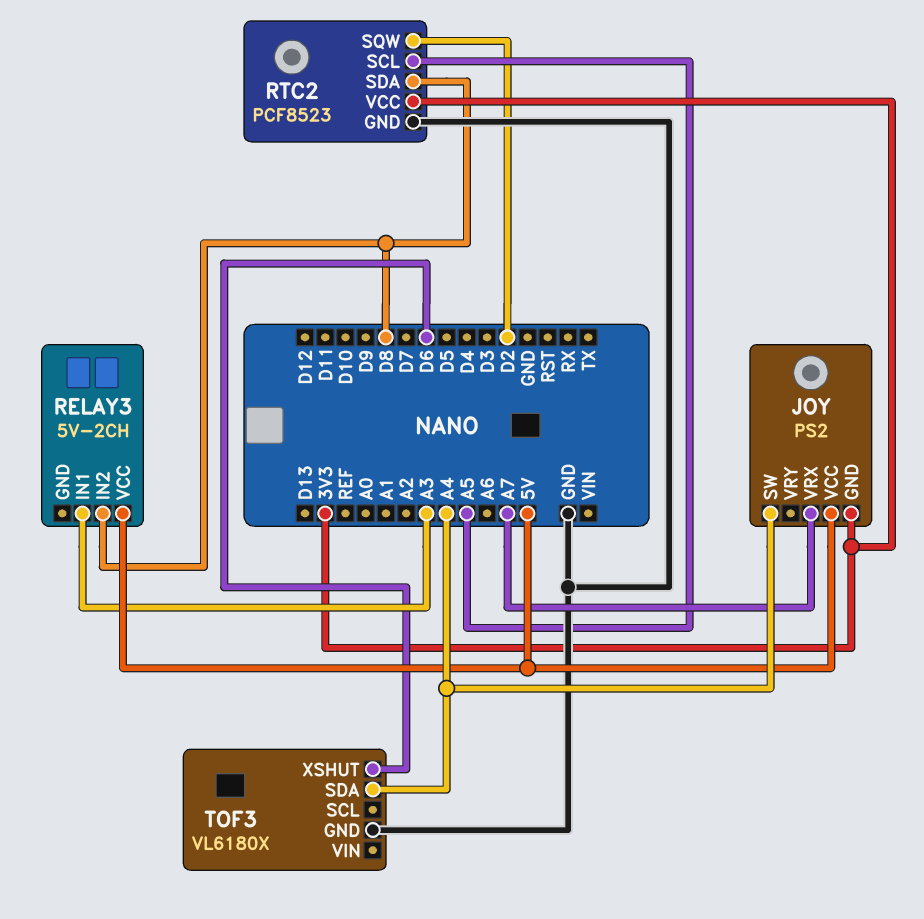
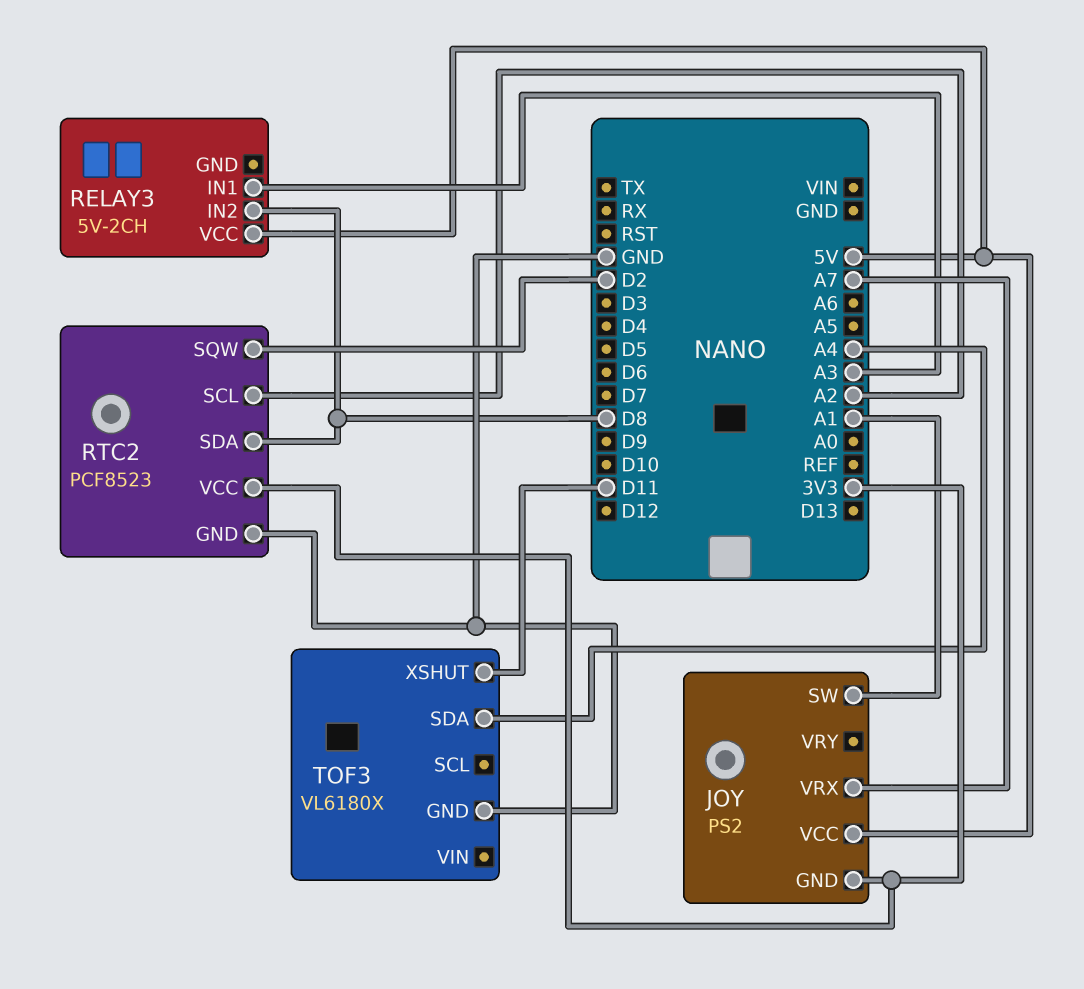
JOY pin SW: A4 -> A1
RTC2 pin SCL: A5 -> A2
TOF3 pin XSHUT: D6 -> D11

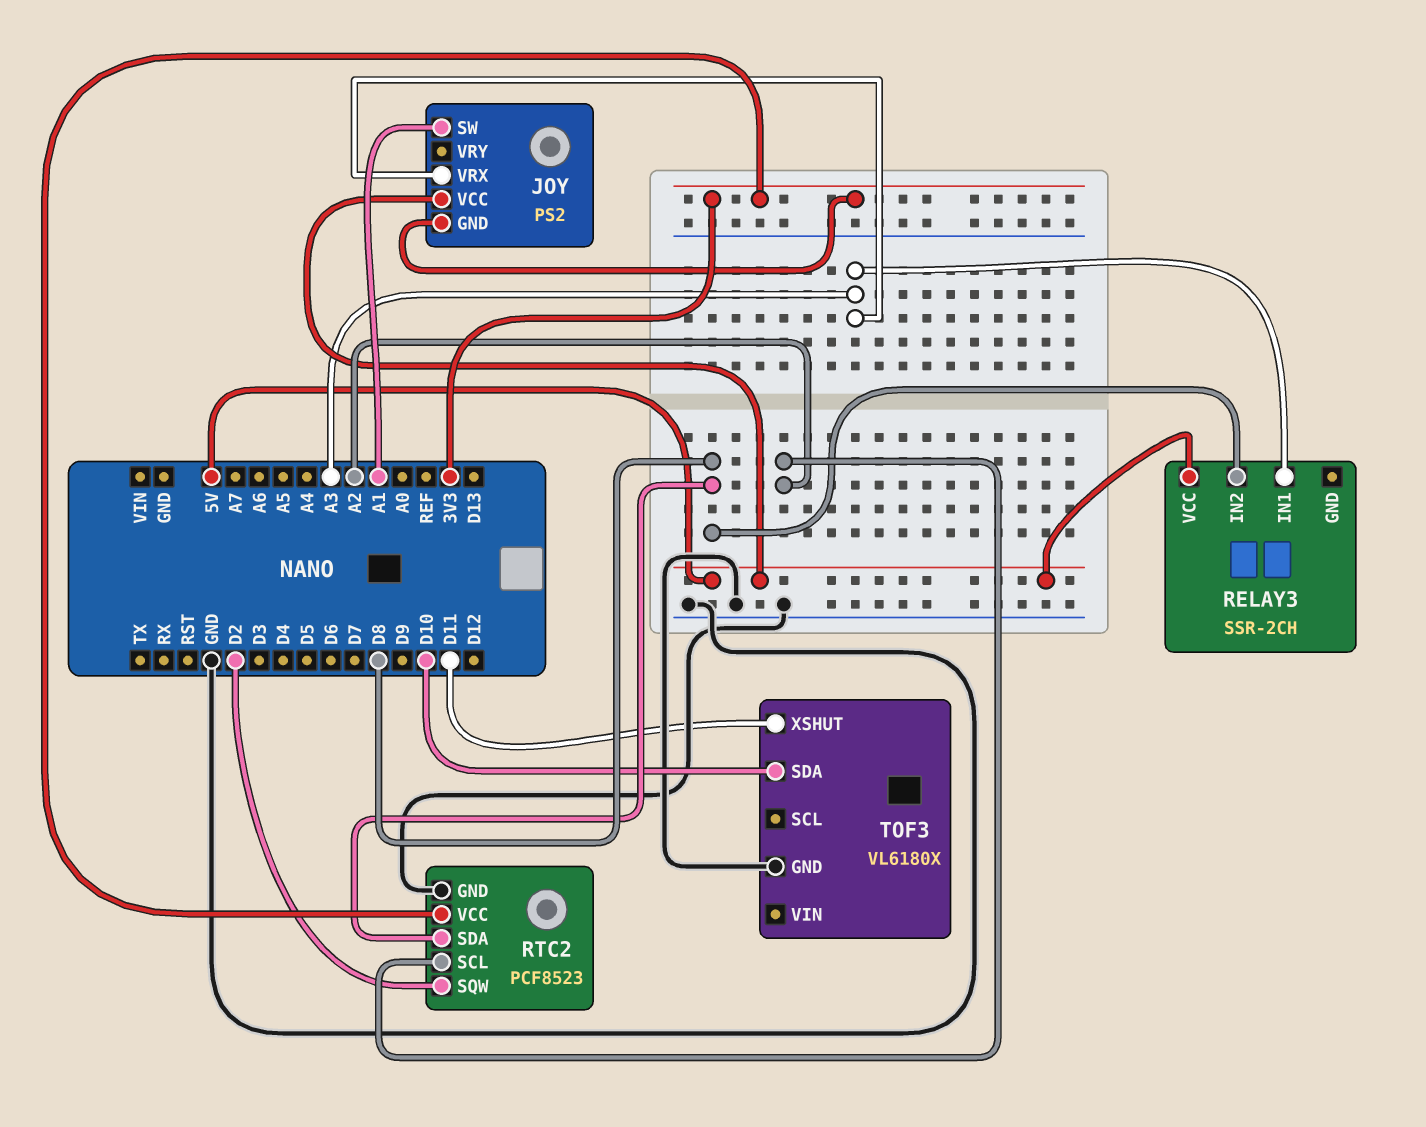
JOY pin VRX: A7 -> A3
RELAY3: 5V-2CH -> SSR-2CH
TOF3 pin SDA: A4 -> D10

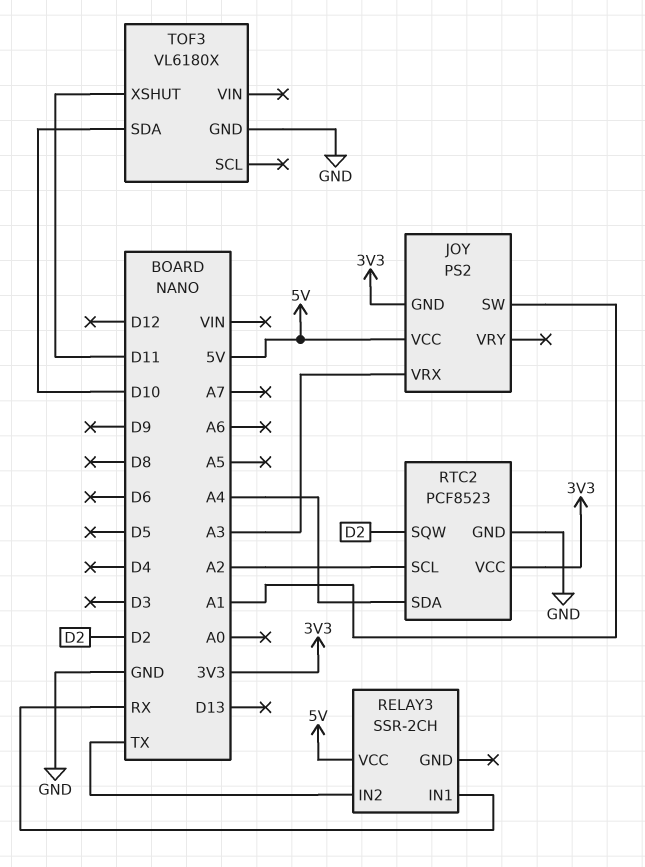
RELAY3 pin IN1: A3 -> RX
RELAY3 pin IN2: D8 -> TX
RTC2 pin SDA: D8 -> A4

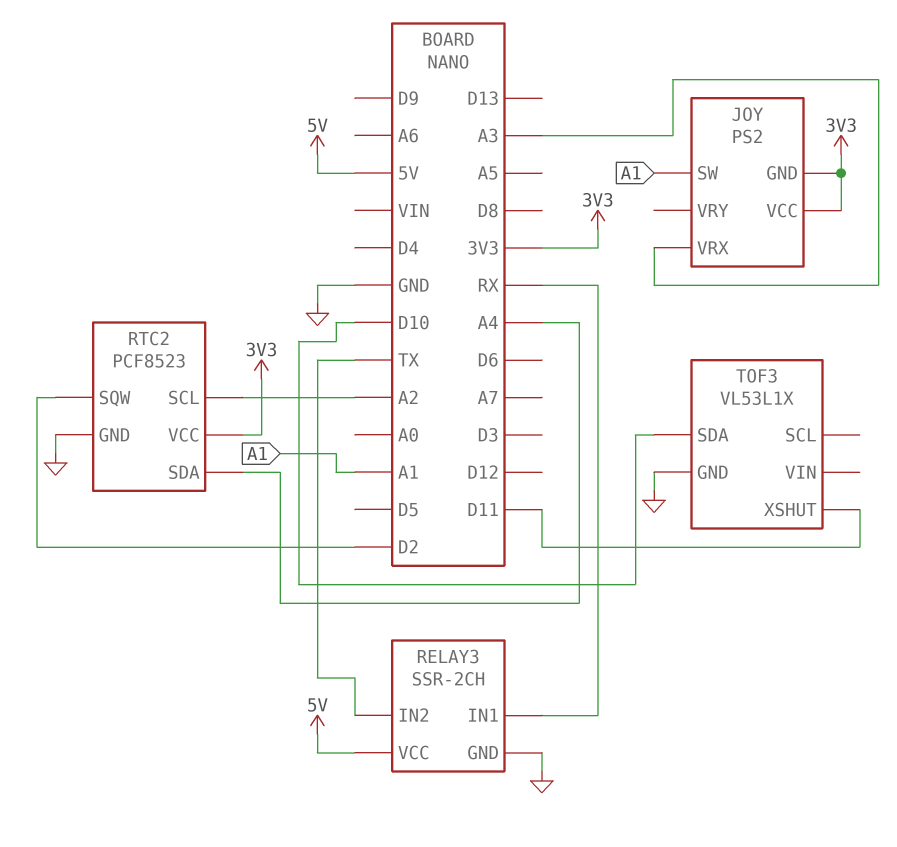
JOY pin VCC: 5V -> 3V3
RELAY3 pin GND: none -> GND
TOF3: VL6180X -> VL53L1X

